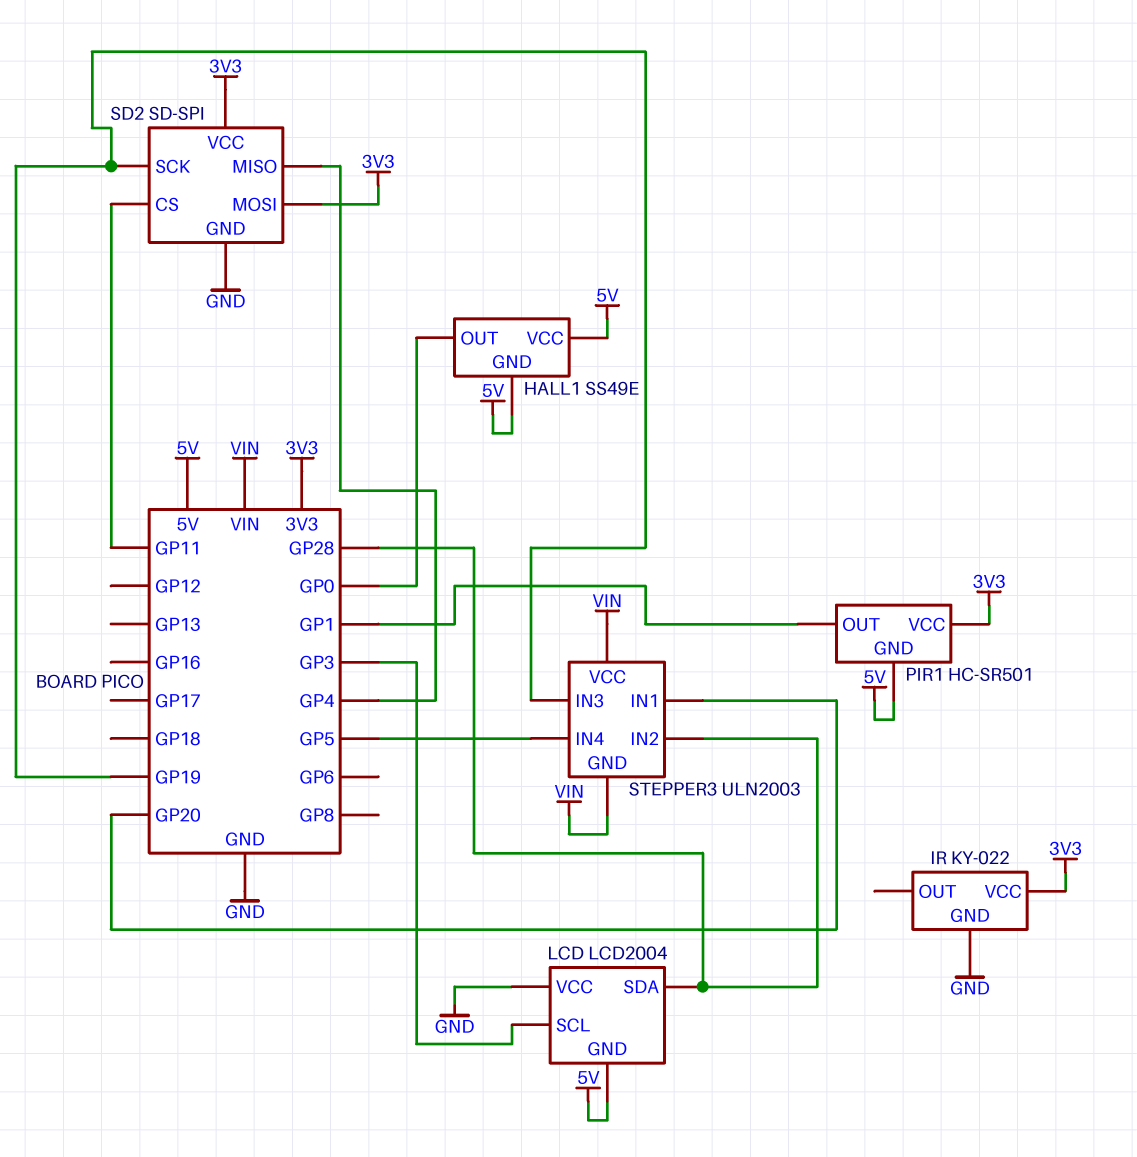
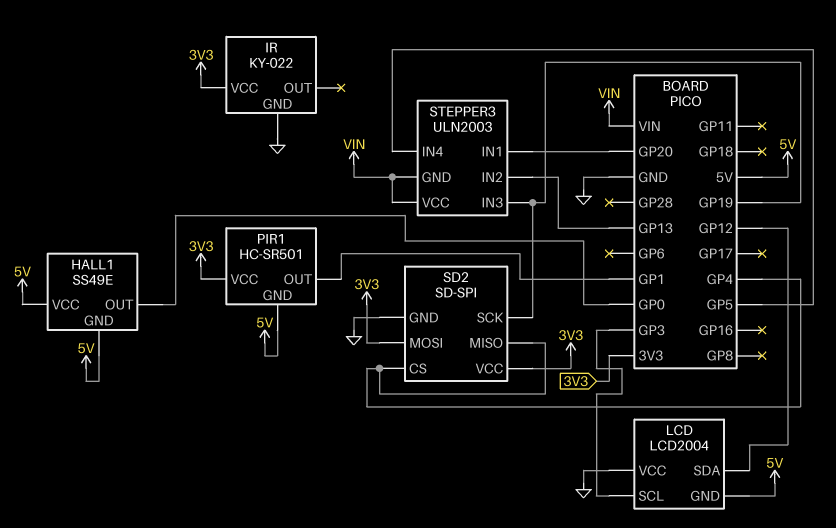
LCD pin SDA: GP28 -> GP12
SD2 pin CS: GP11 -> GP4
STEPPER3 pin IN2: GP28 -> GP13

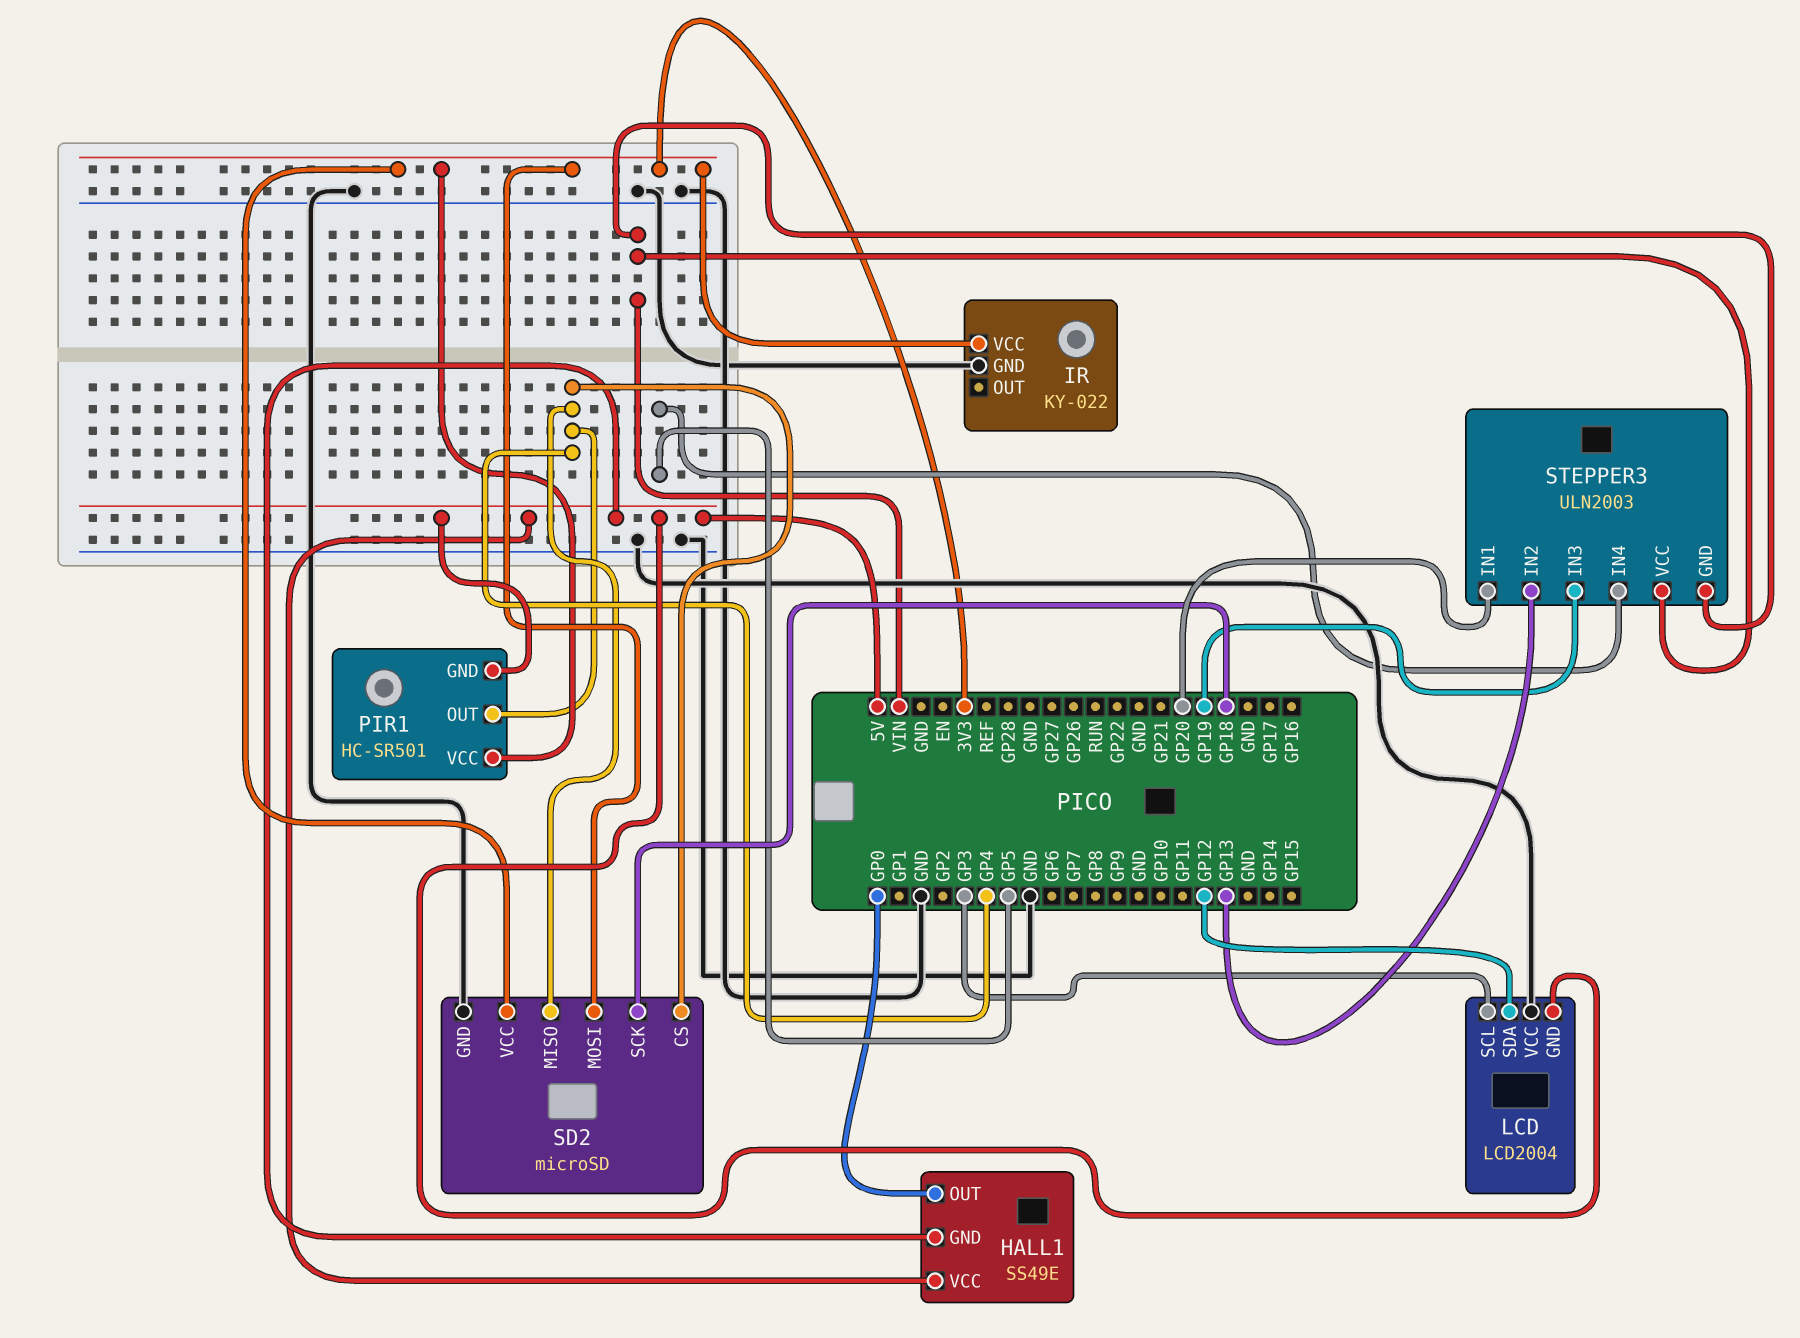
PIR1 pin OUT: GP1 -> GP4
SD2: SD-SPI -> microSD
SD2 pin SCK: GP19 -> GP18

